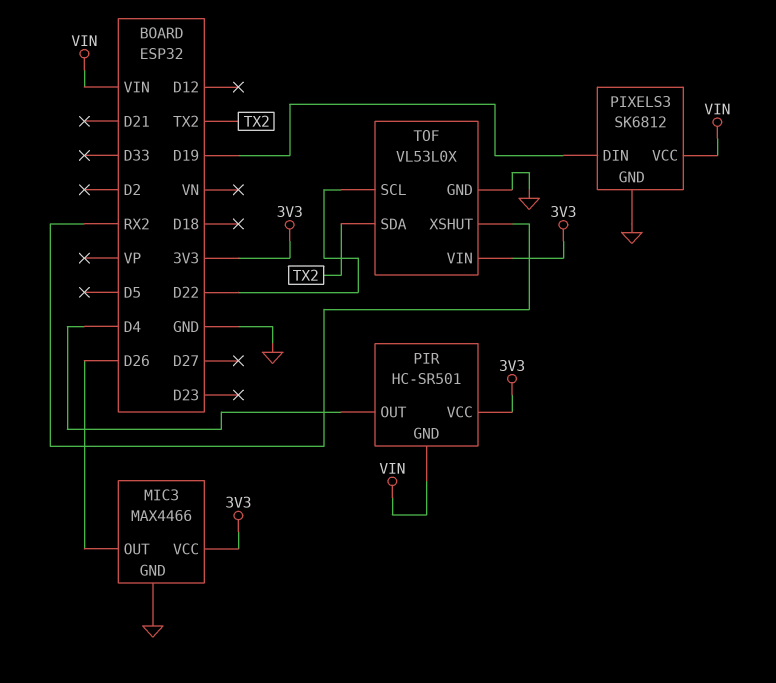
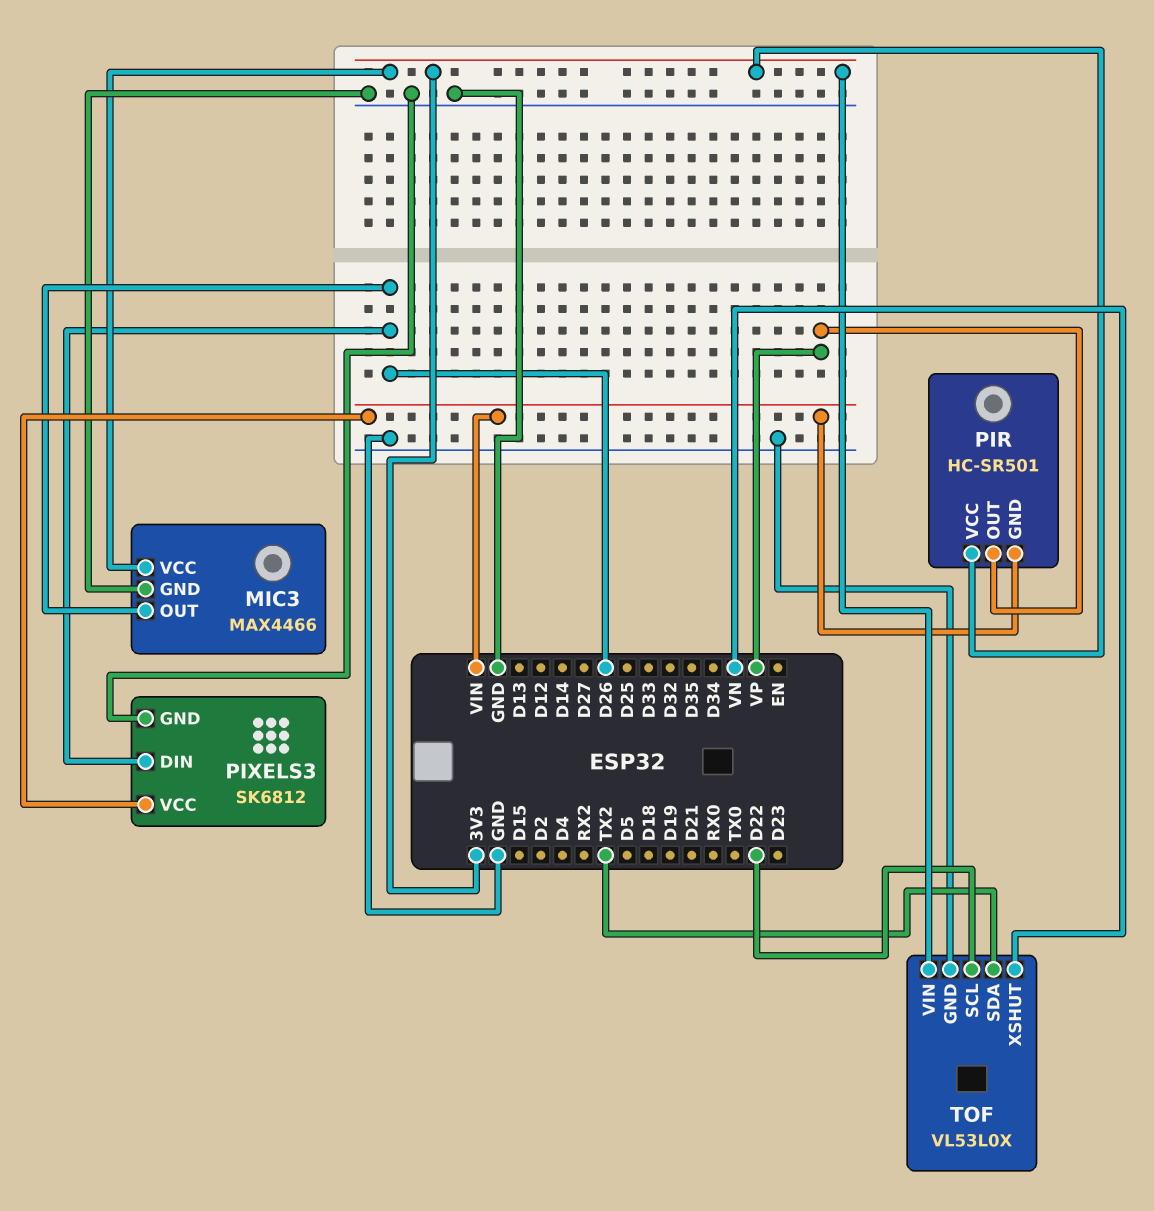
PIR pin OUT: D4 -> VP
PIXELS3 pin DIN: D19 -> D26
TOF pin XSHUT: RX2 -> VN

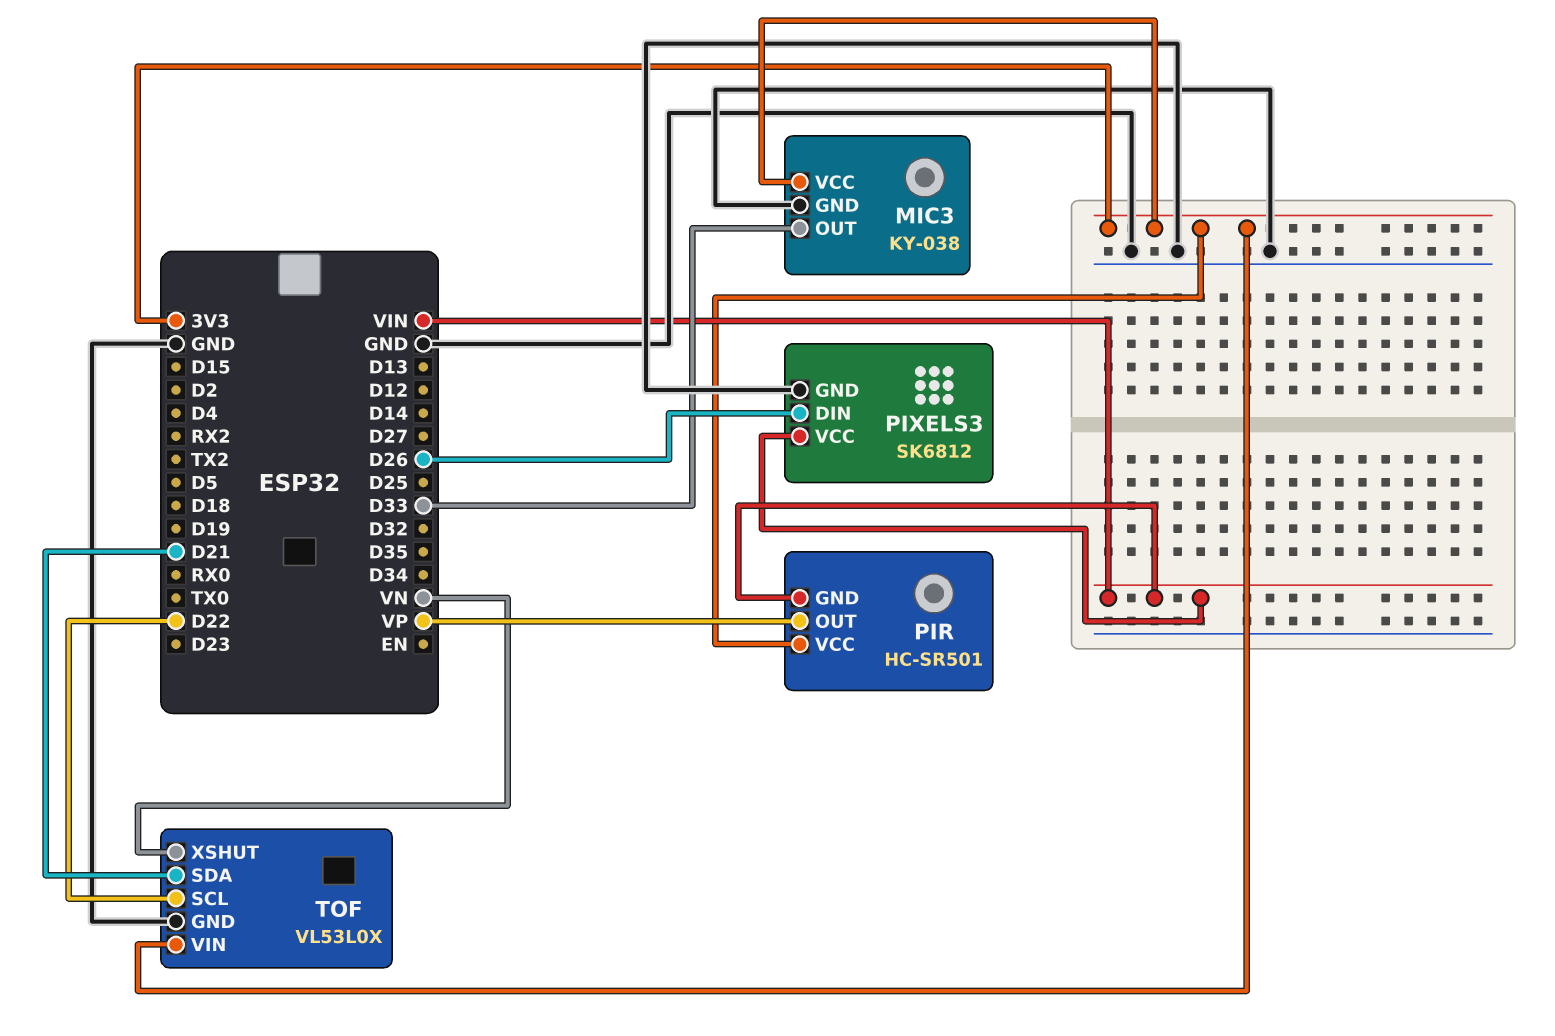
MIC3: MAX4466 -> KY-038
MIC3 pin OUT: D26 -> D33
TOF pin SDA: TX2 -> D21

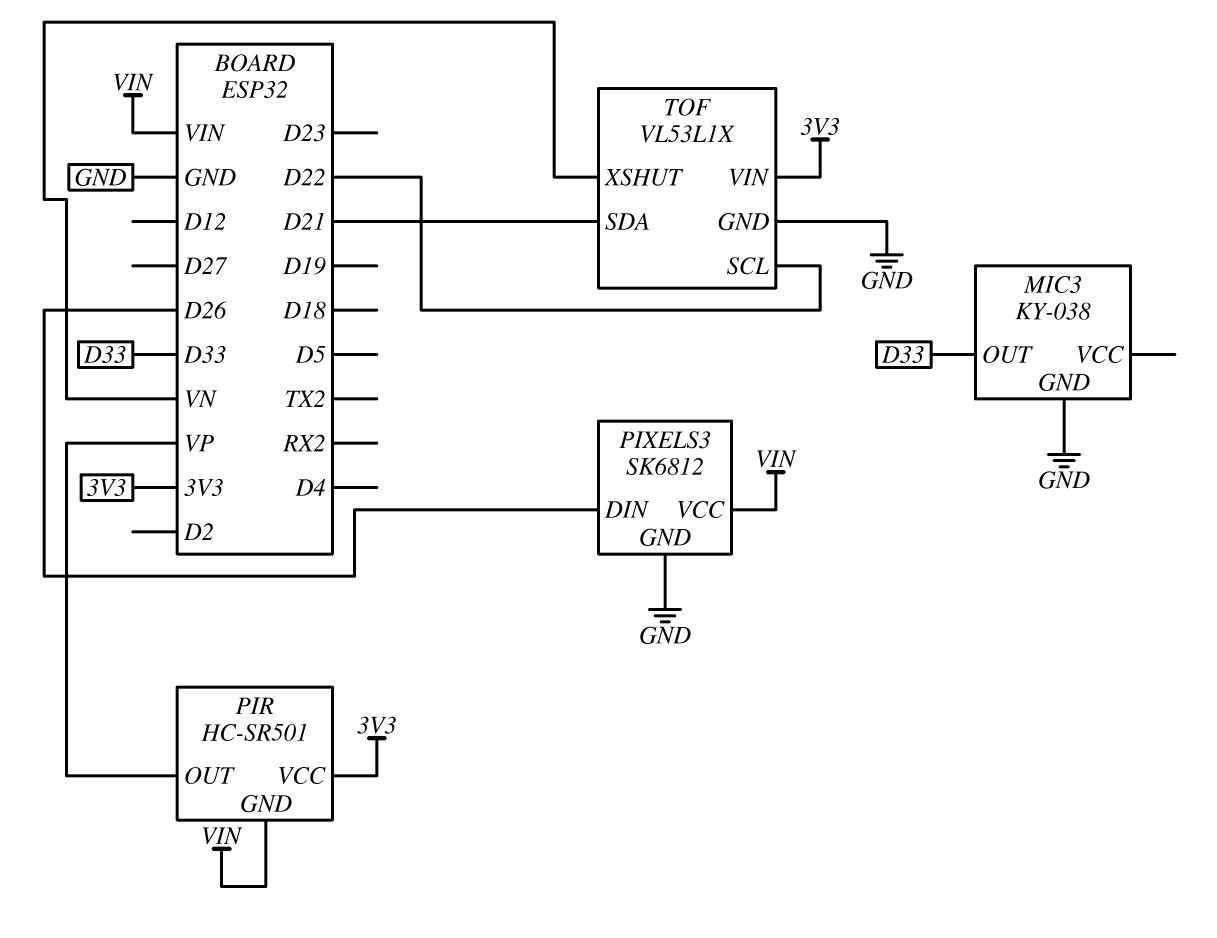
MIC3 pin VCC: 3V3 -> none
TOF: VL53L0X -> VL53L1X

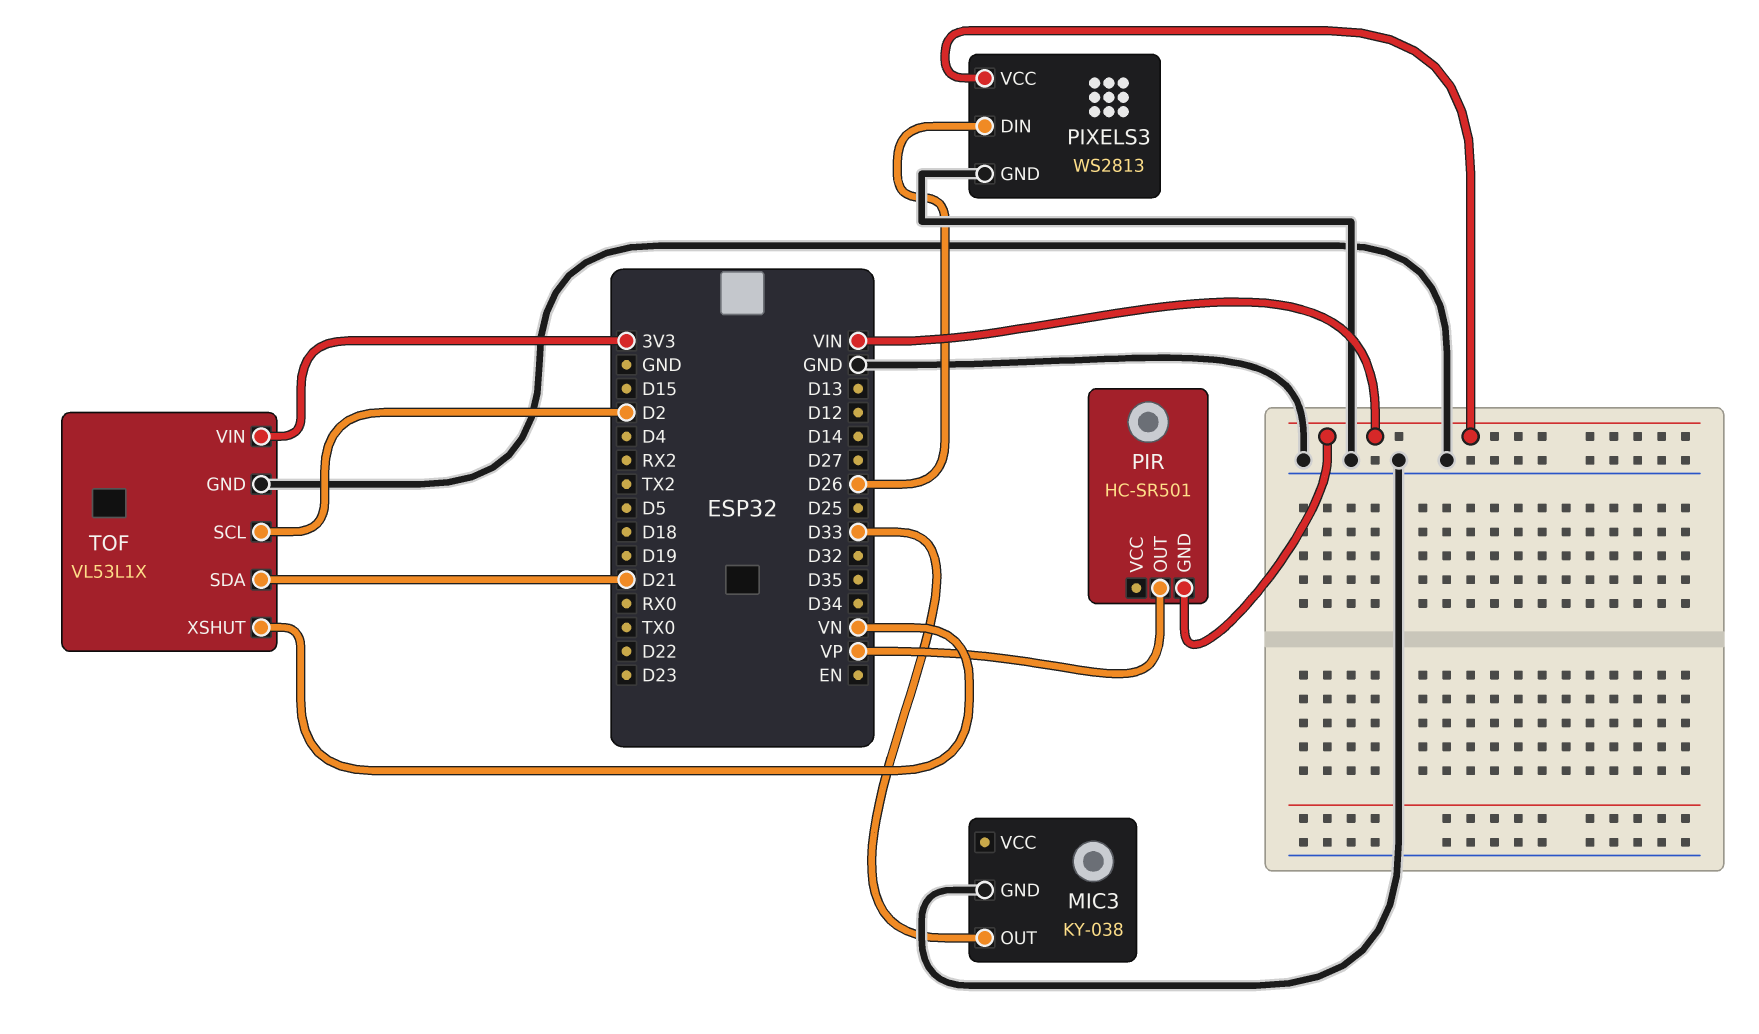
PIR pin VCC: 3V3 -> none
PIXELS3: SK6812 -> WS2813
TOF pin SCL: D22 -> D2

